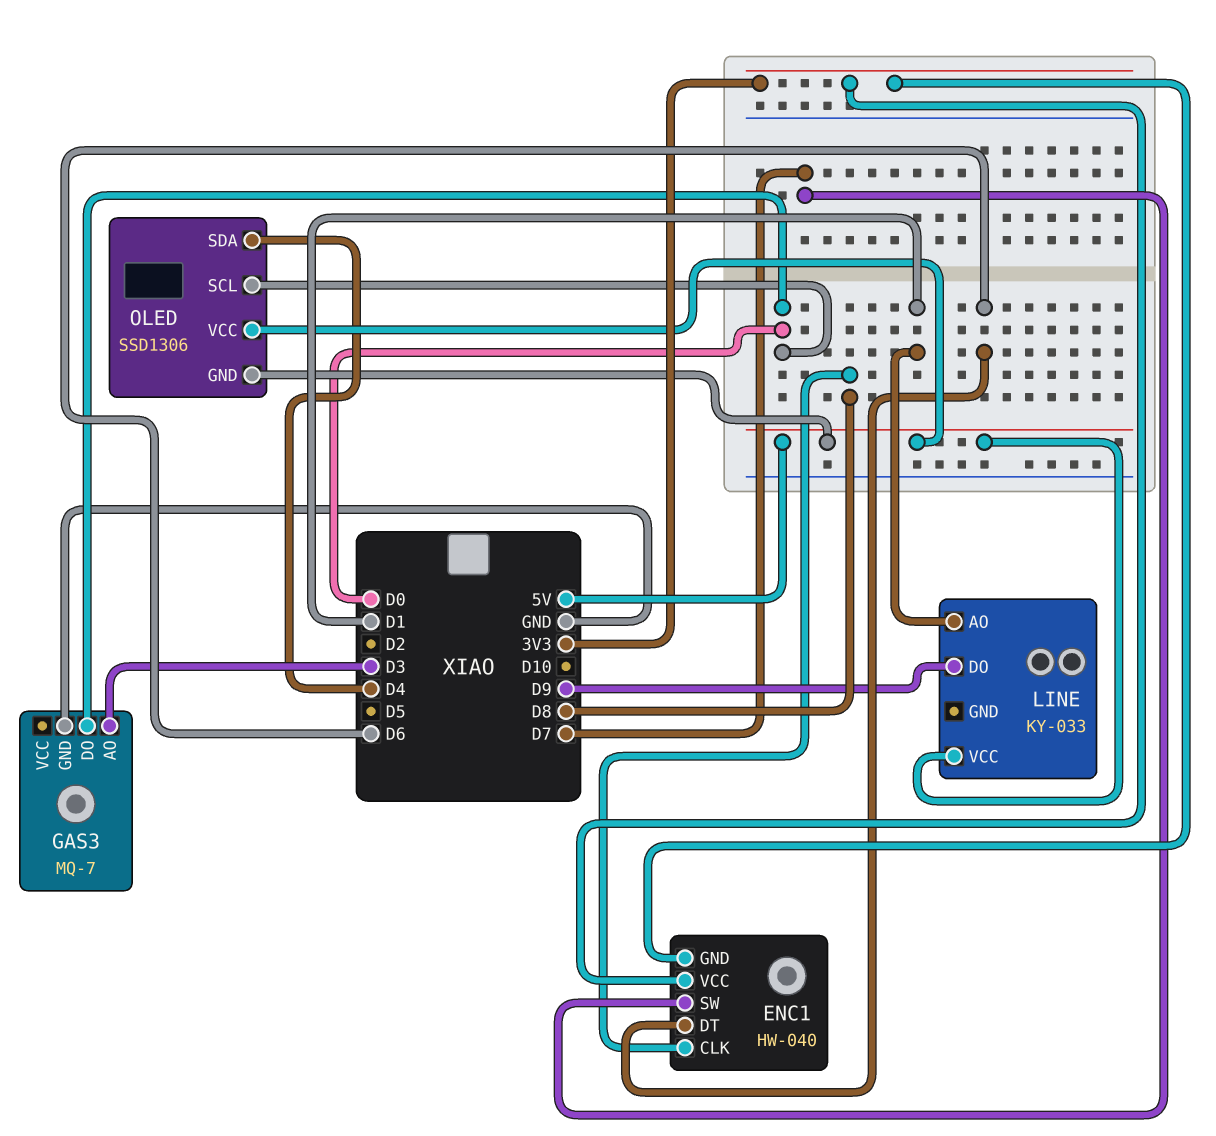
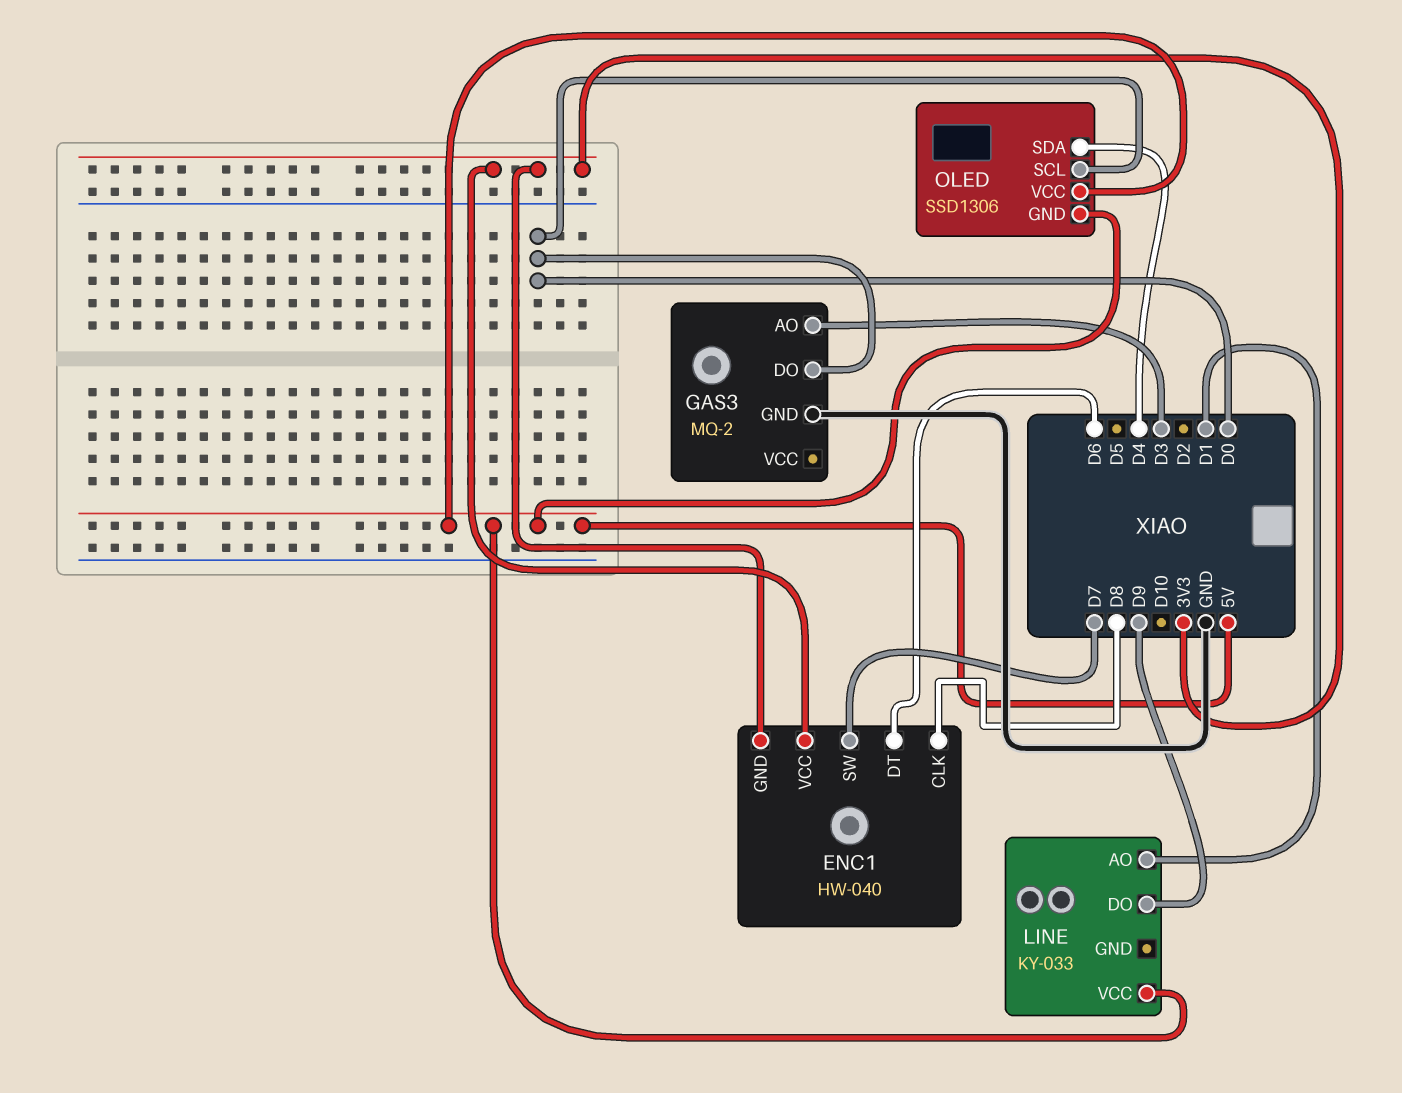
GAS3: MQ-7 -> MQ-2

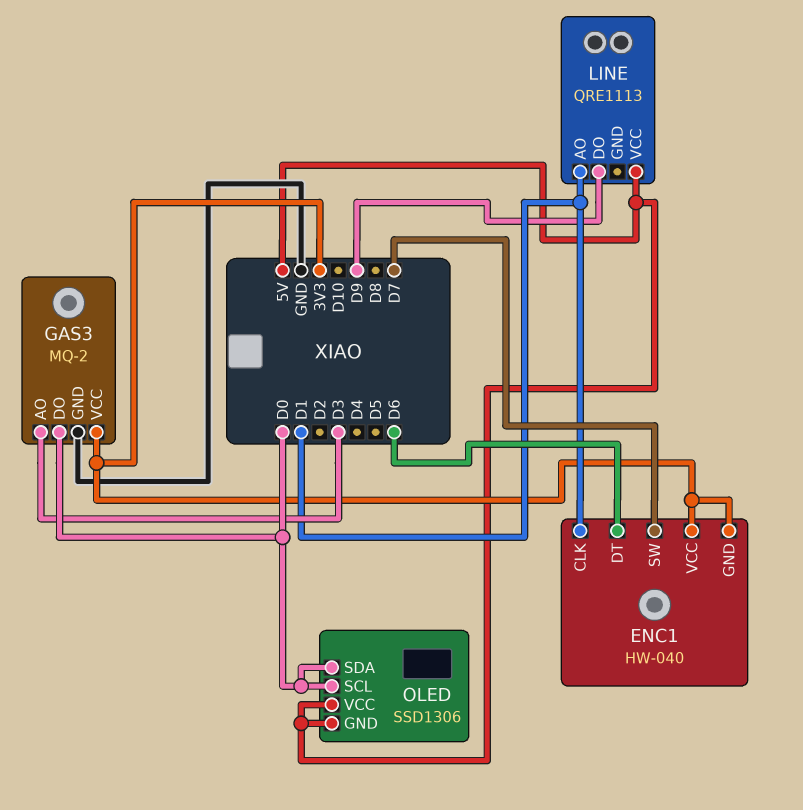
ENC1 pin CLK: D8 -> D1
GAS3 pin VCC: none -> 3V3
LINE: KY-033 -> QRE1113
OLED pin SDA: D4 -> D0

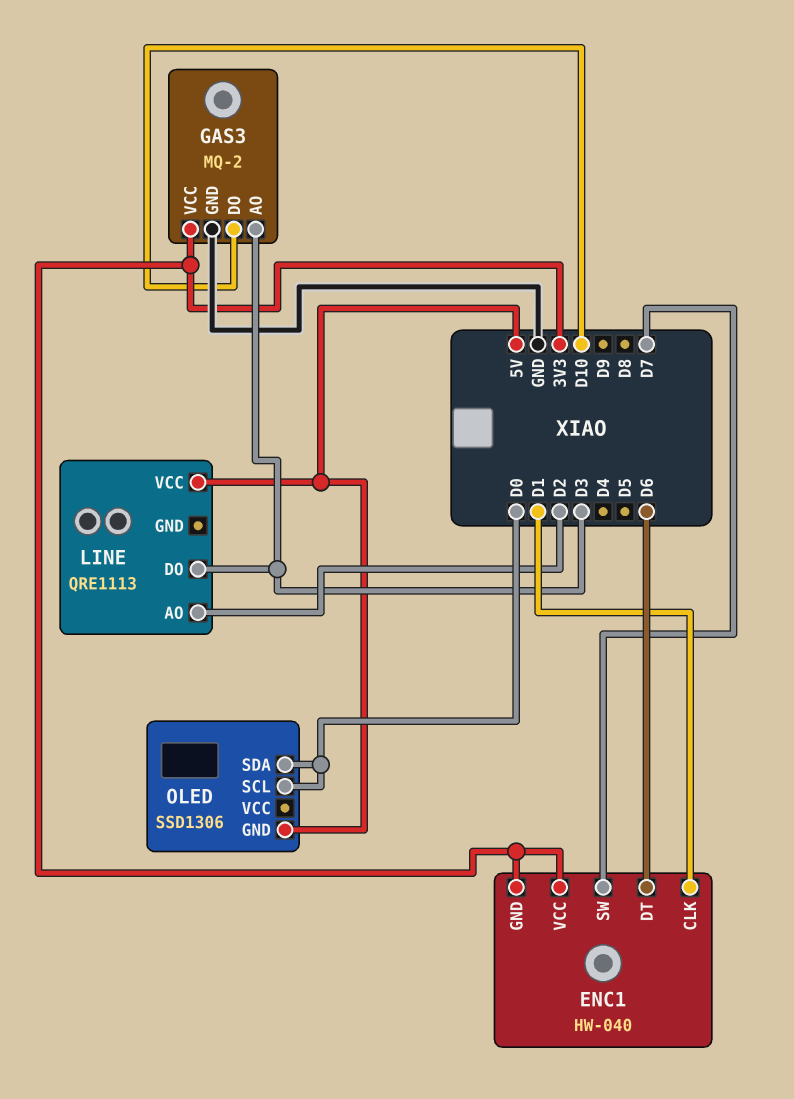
GAS3 pin DO: D0 -> D10
LINE pin AO: D1 -> D2
LINE pin DO: D9 -> D3
OLED pin VCC: 5V -> none

